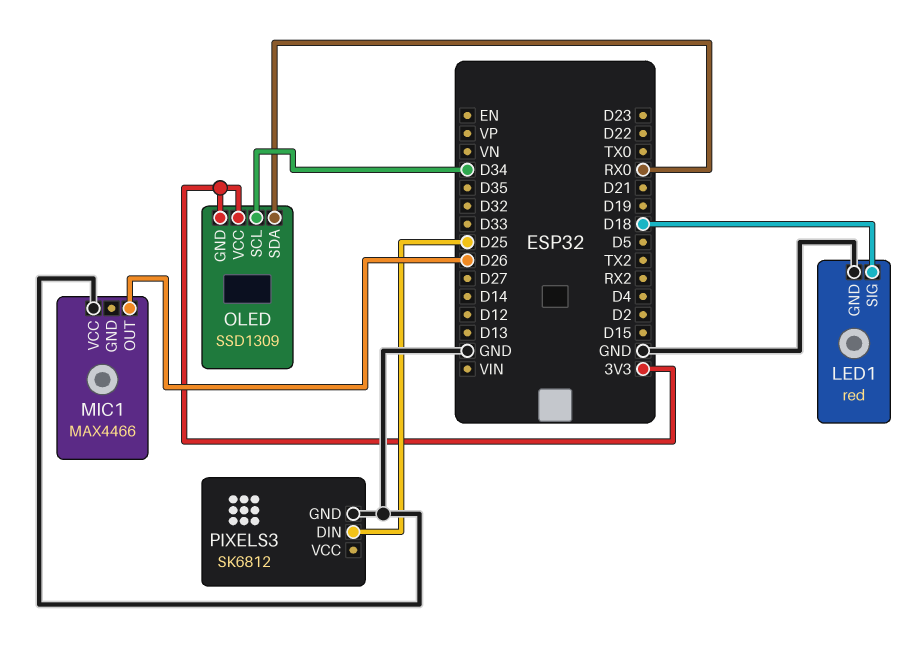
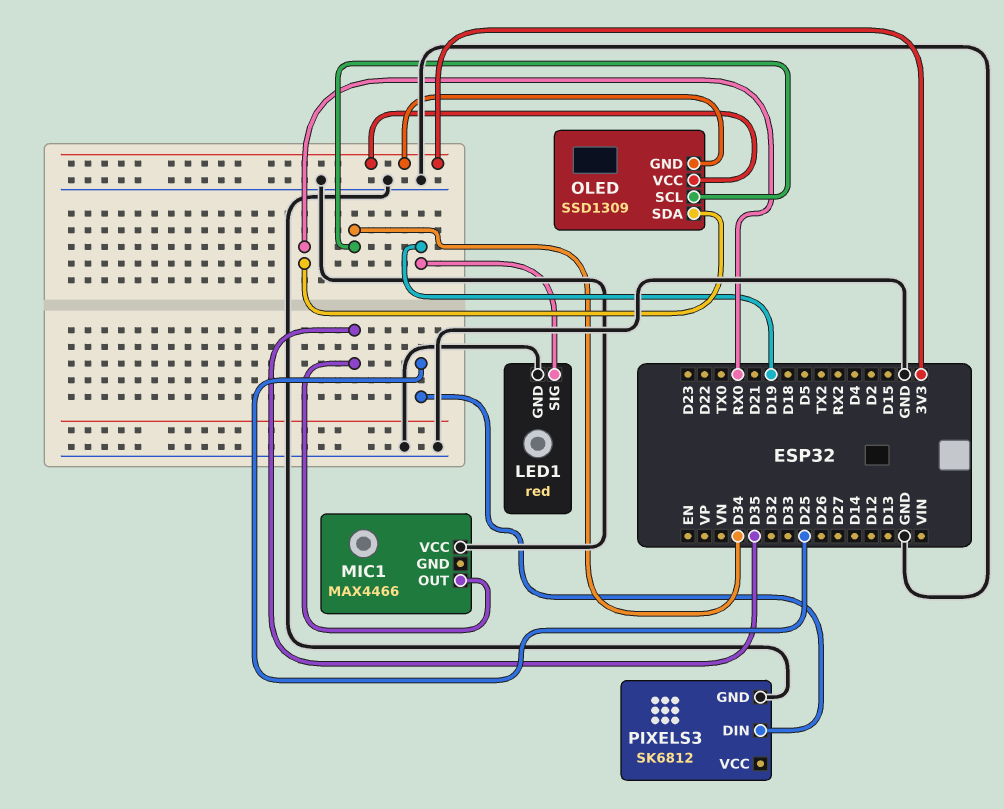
LED1 pin SIG: D18 -> D19
MIC1 pin OUT: D26 -> D35

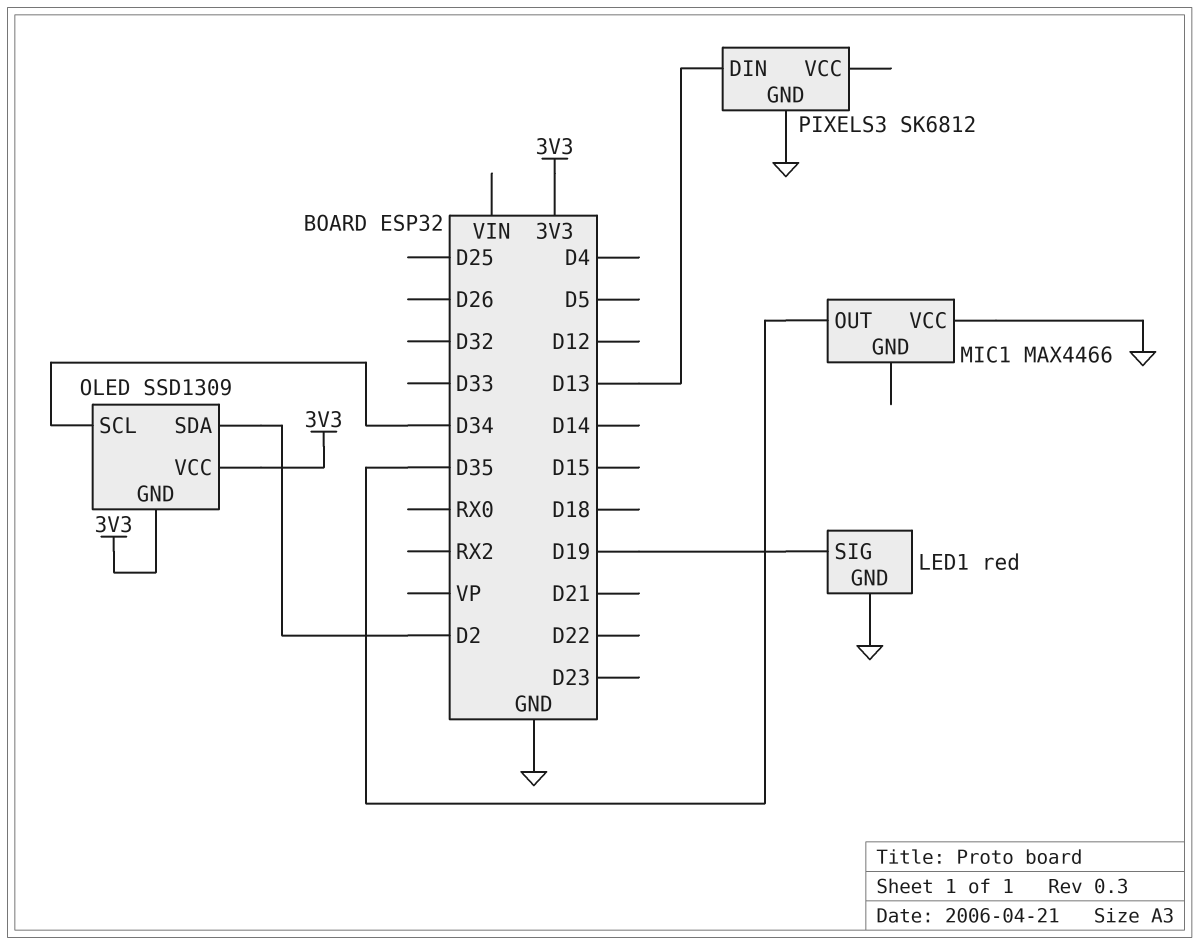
OLED pin SDA: RX0 -> D2
PIXELS3 pin DIN: D25 -> D13

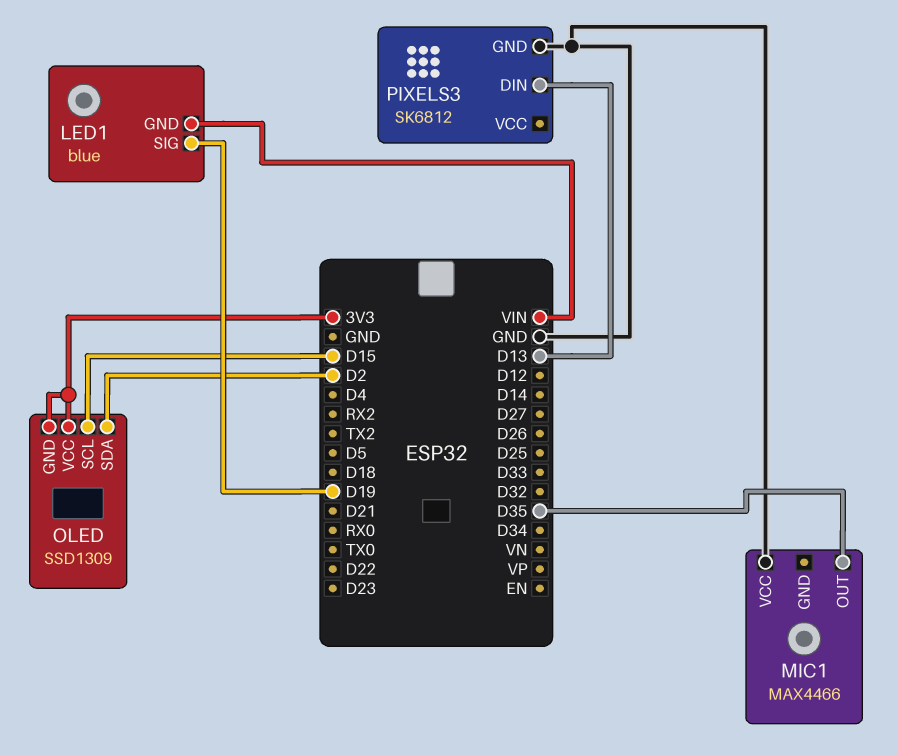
LED1: red -> blue
LED1 pin GND: GND -> VIN
OLED pin SCL: D34 -> D15

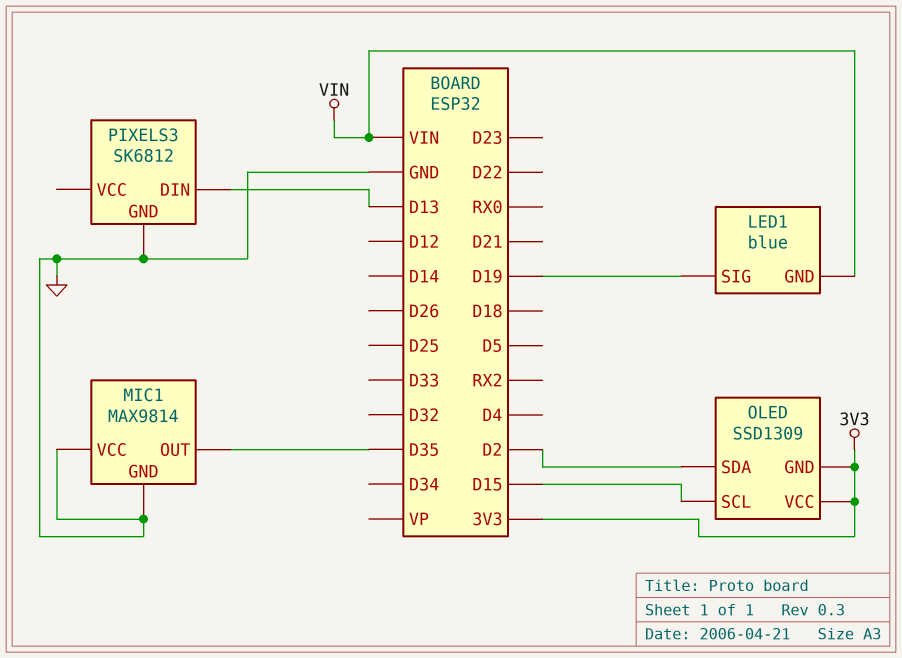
MIC1: MAX4466 -> MAX9814
MIC1 pin GND: none -> GND

